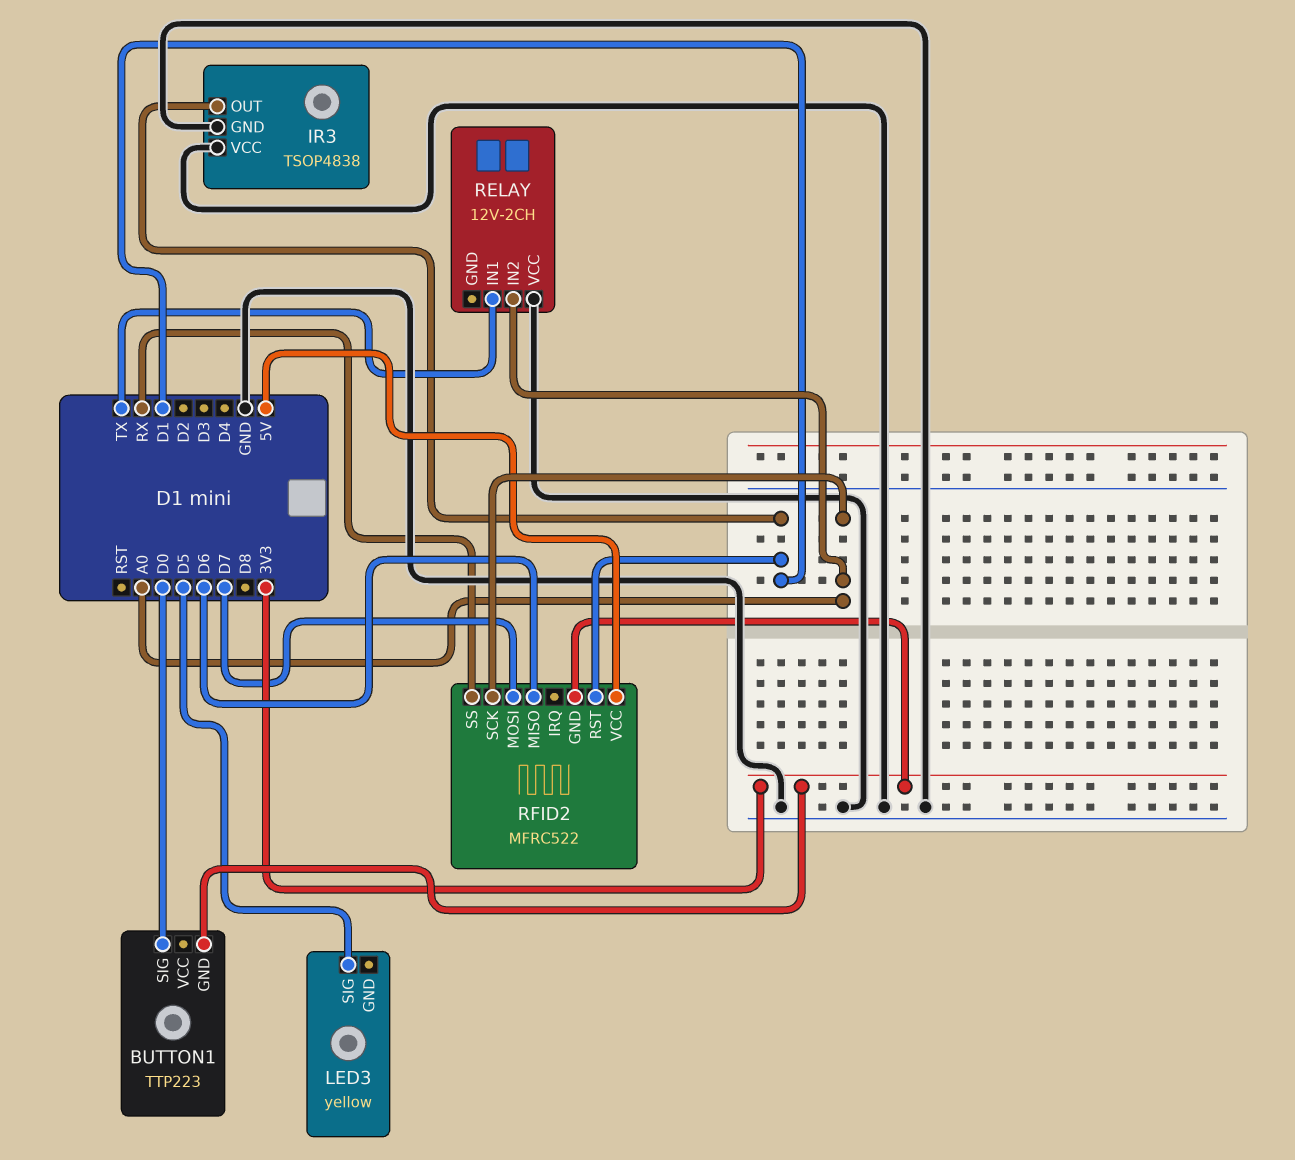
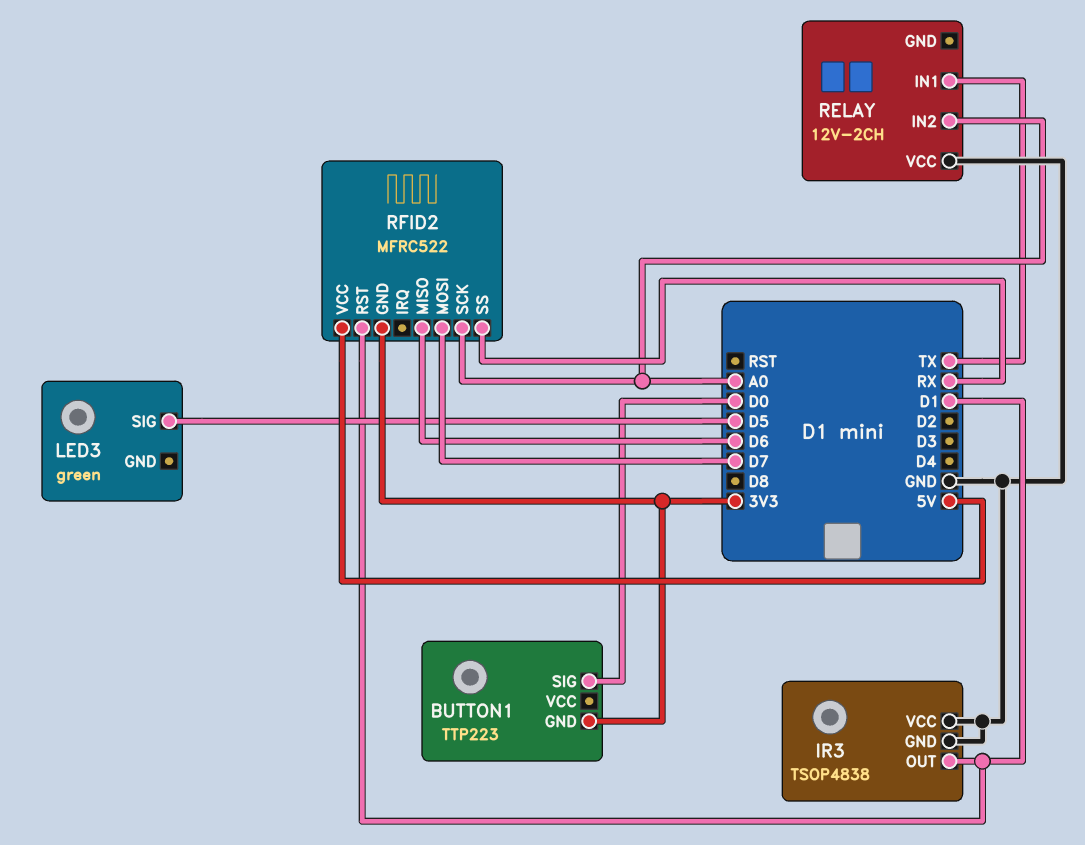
LED3: yellow -> green

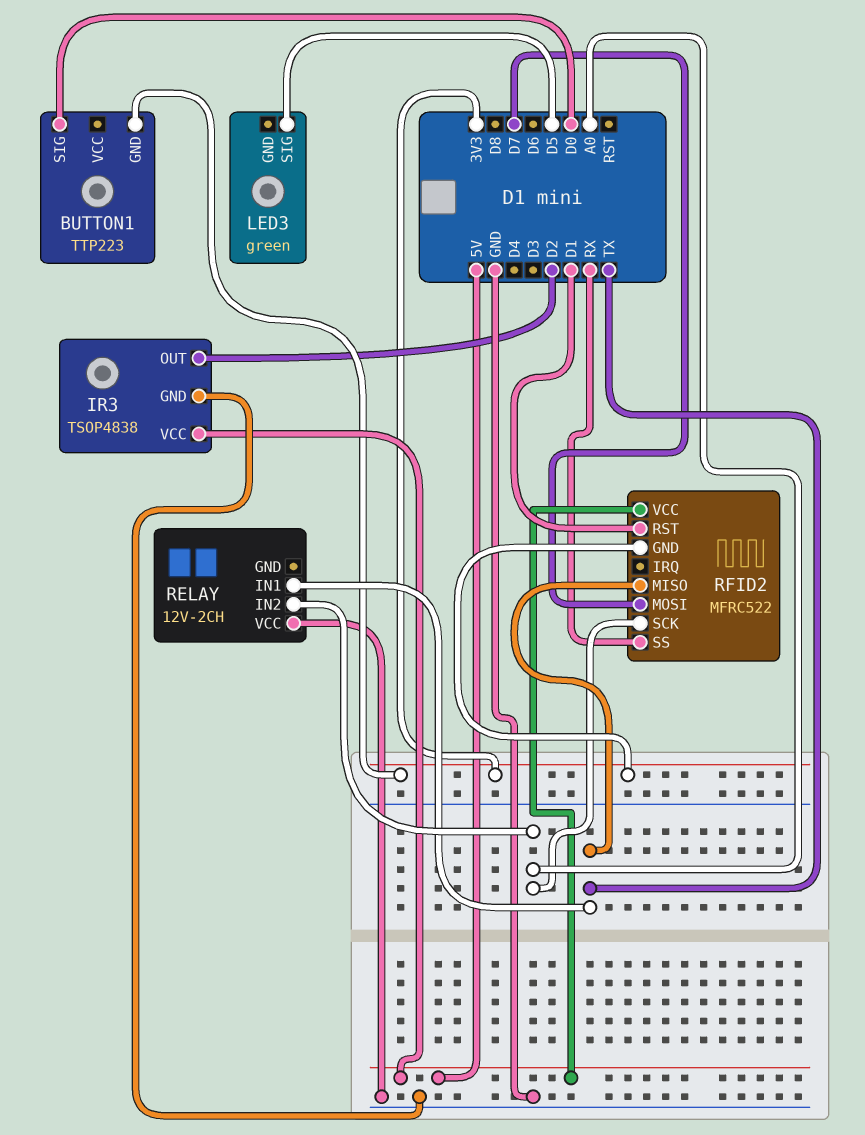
IR3 pin OUT: D1 -> D2
IR3 pin VCC: GND -> 5V
RFID2 pin MISO: D6 -> TX

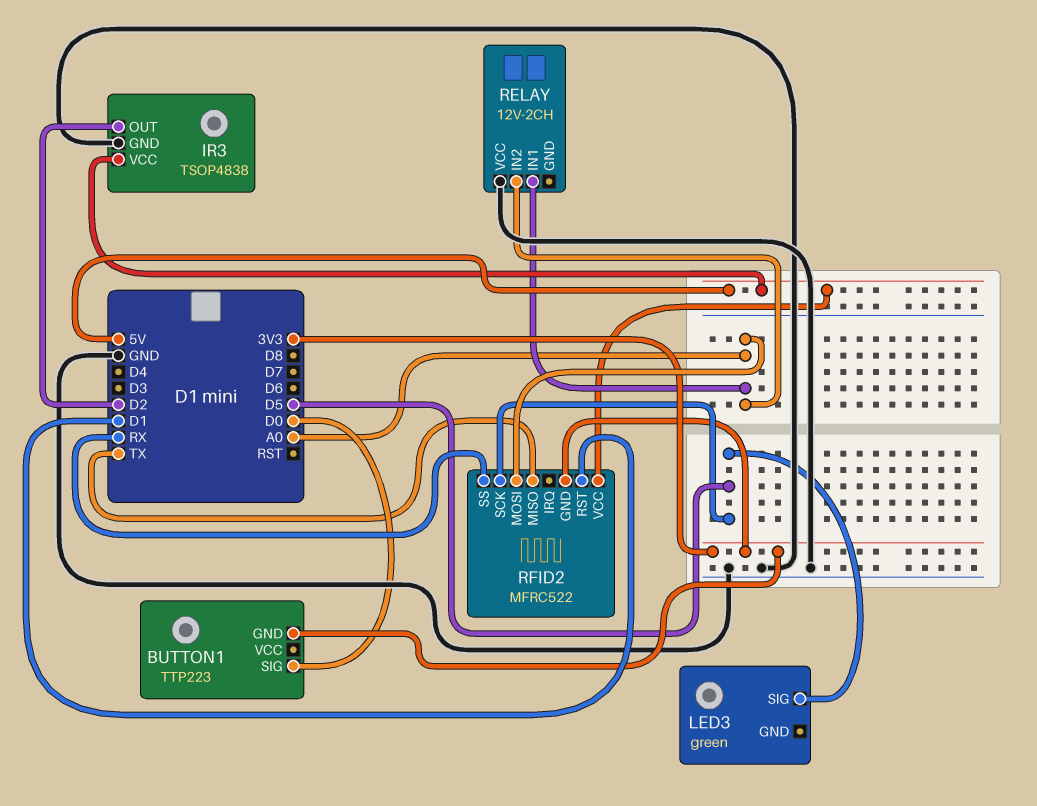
RELAY pin IN1: TX -> A0
RFID2 pin MOSI: D7 -> A0
RFID2 pin SCK: A0 -> D5

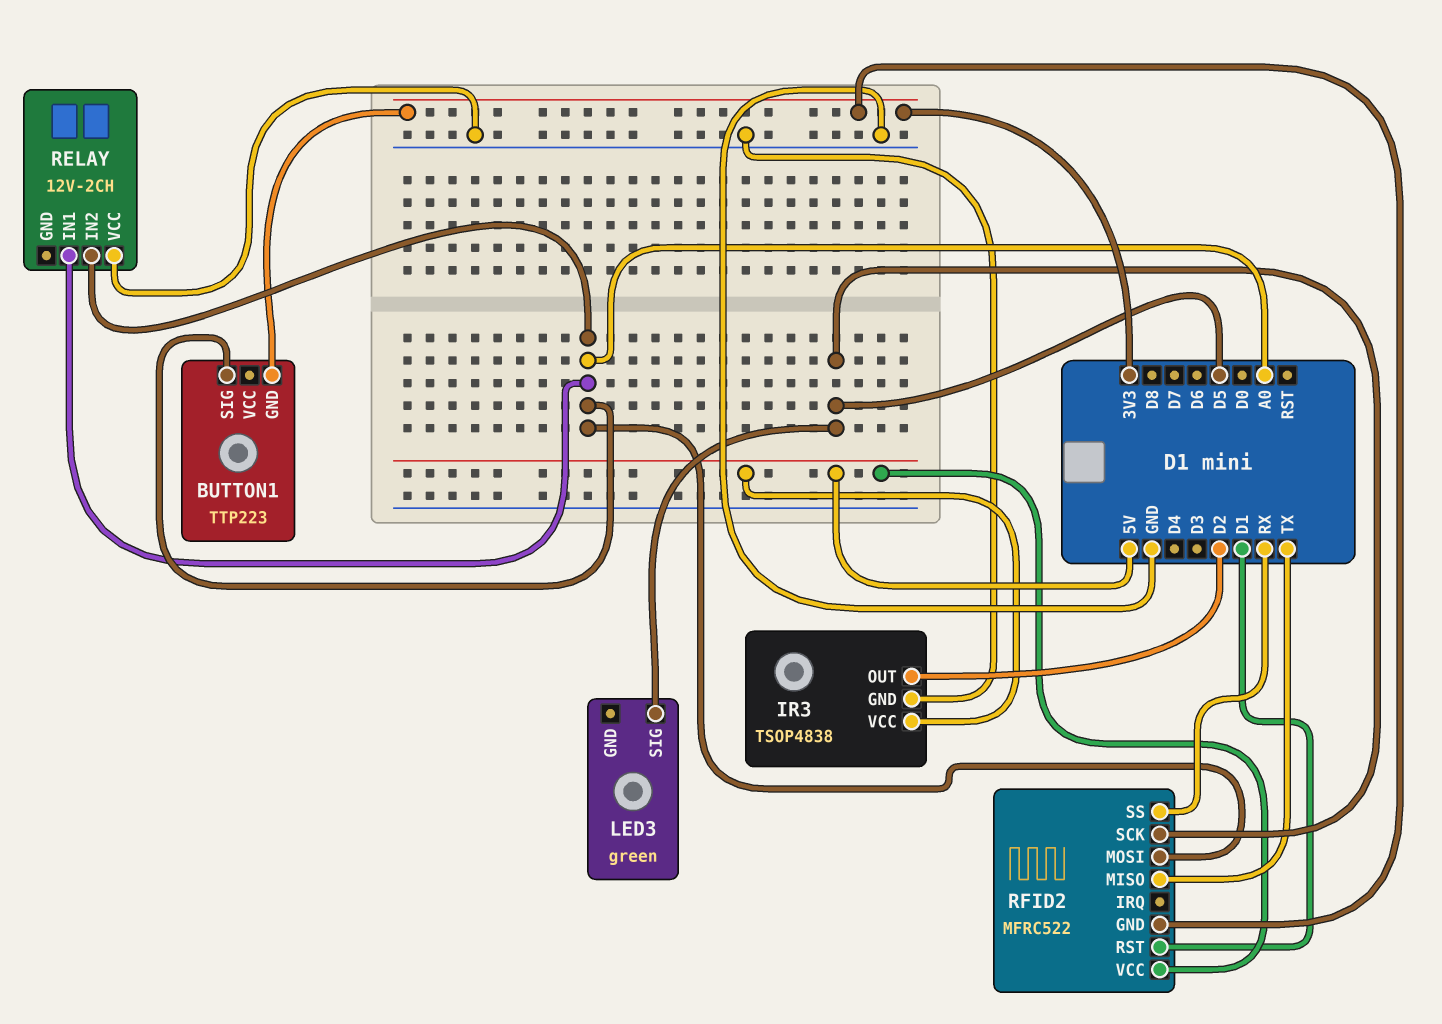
BUTTON1 pin SIG: D0 -> A0

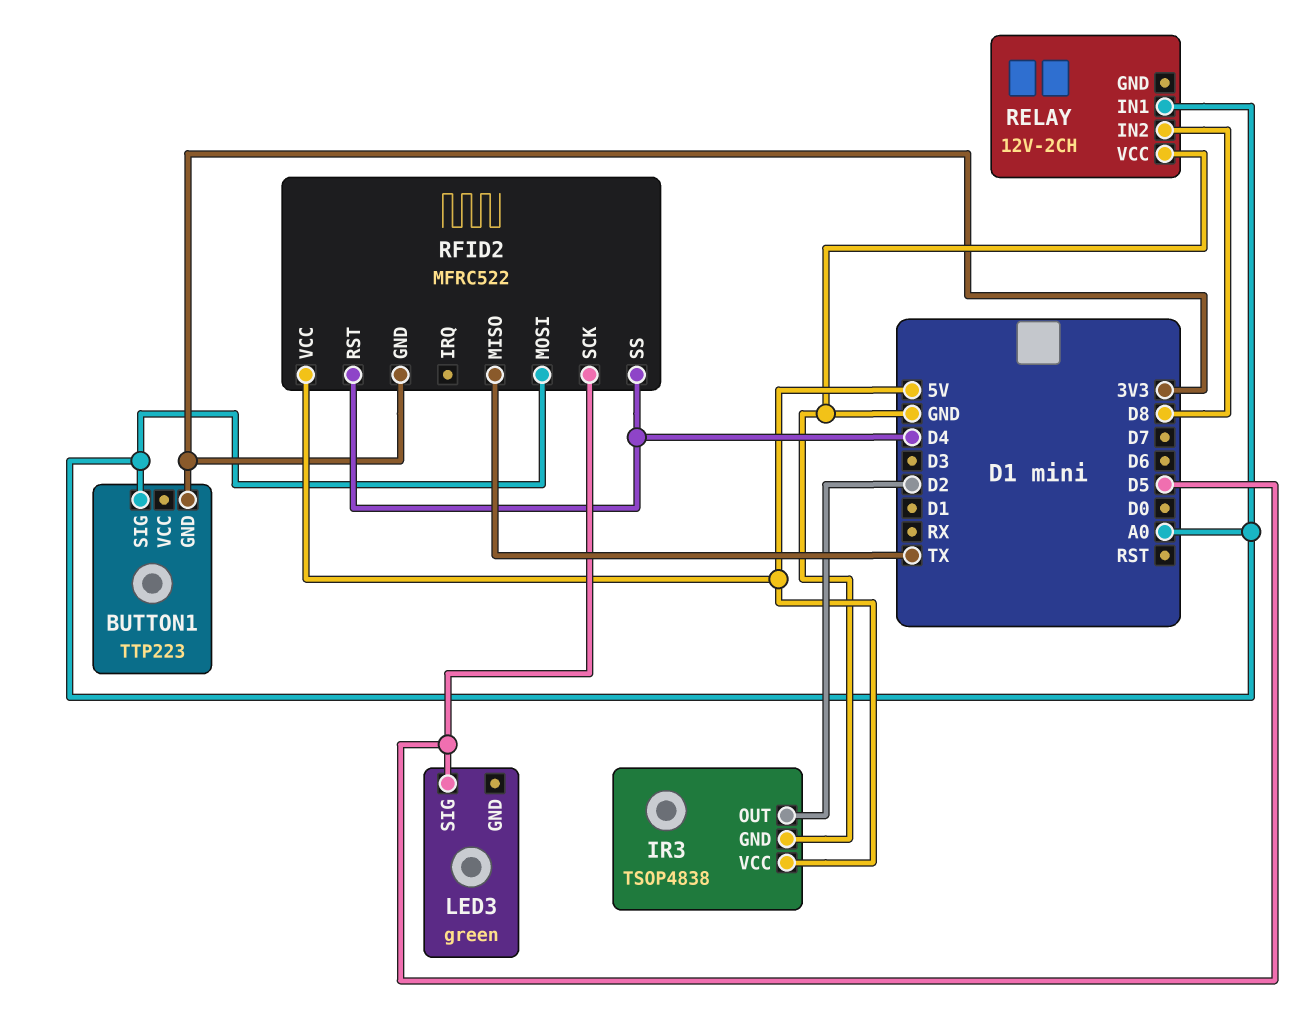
RELAY pin IN2: A0 -> D8
RFID2 pin RST: D1 -> D4
RFID2 pin SS: RX -> D4

